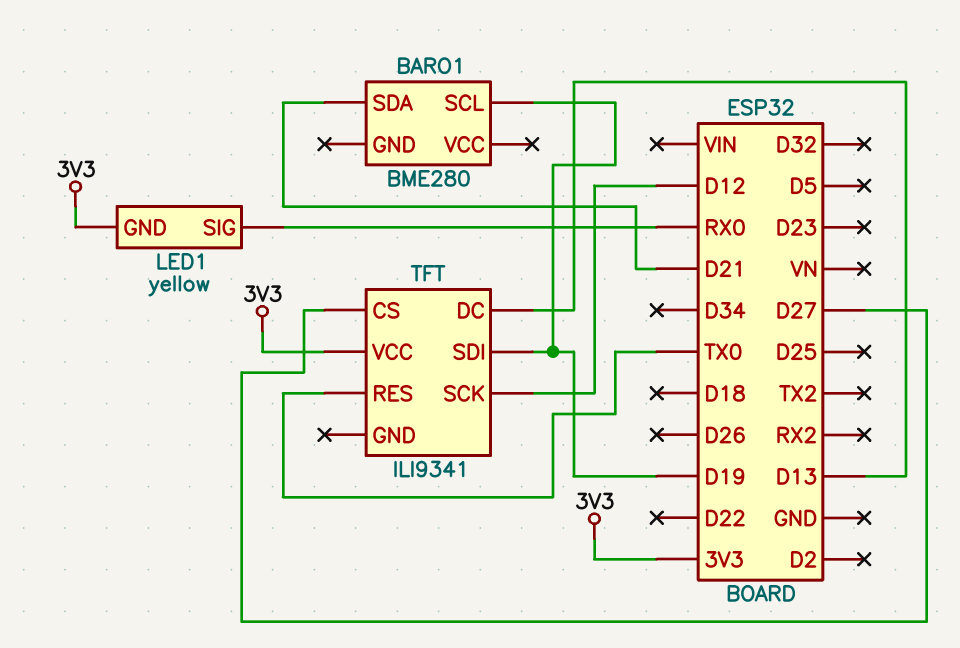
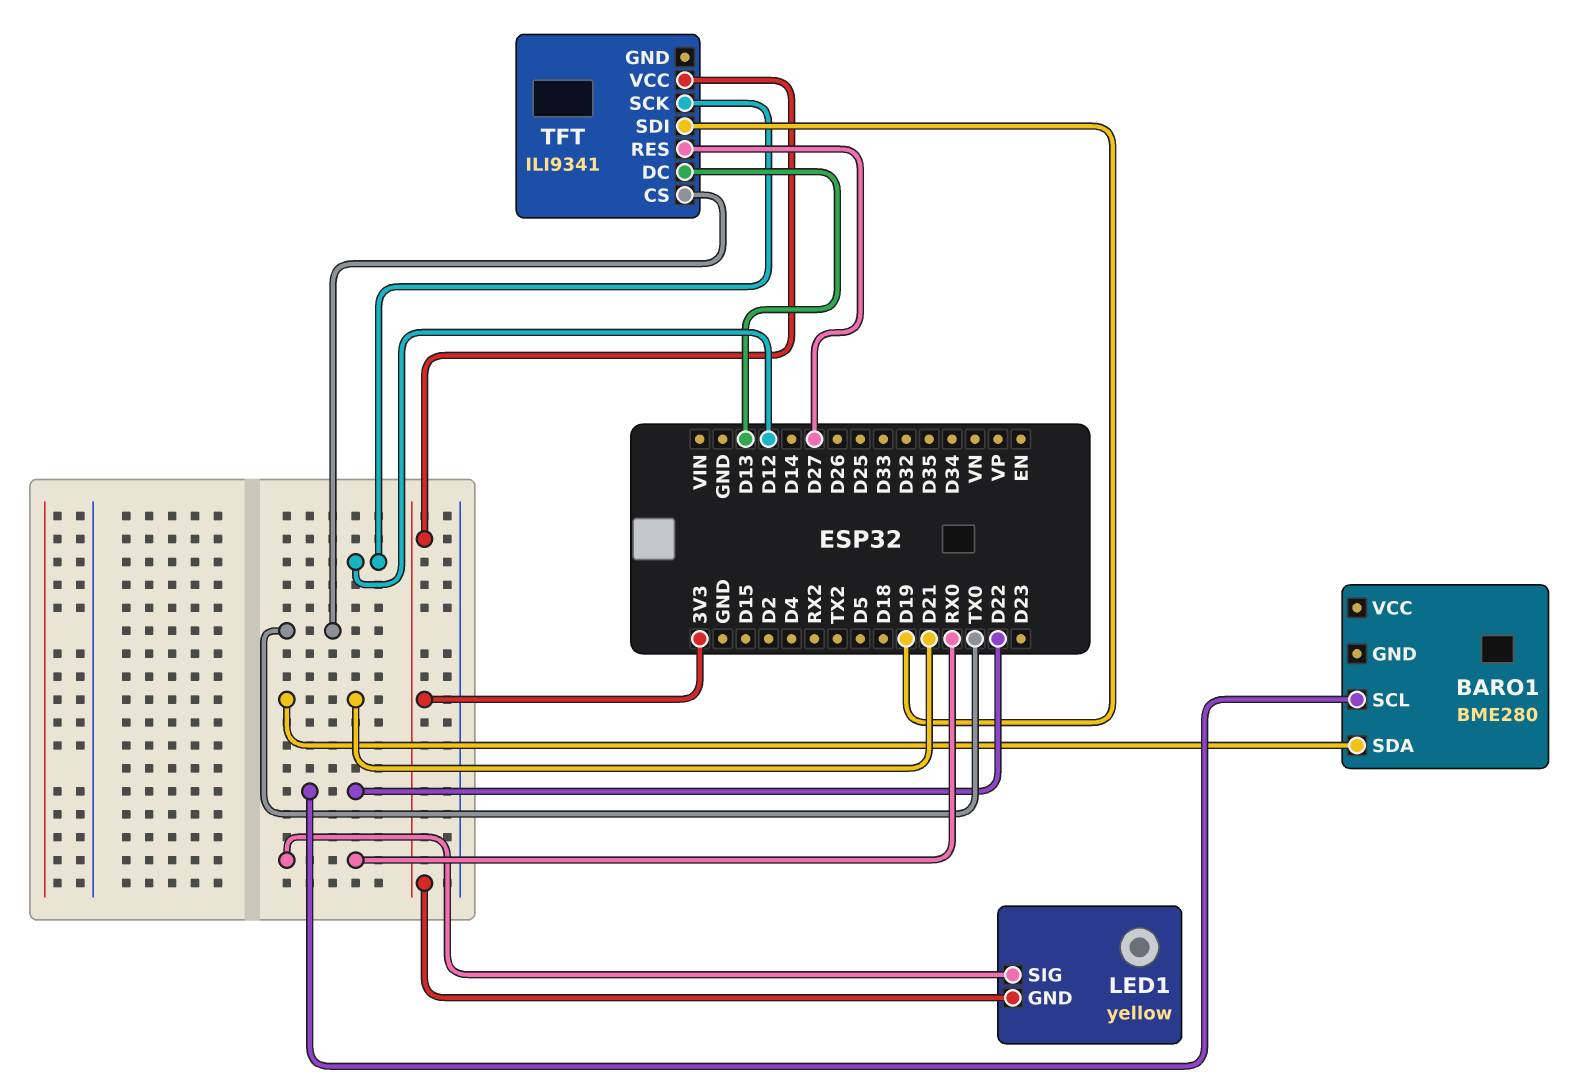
BARO1 pin SCL: D19 -> D22
TFT pin CS: D27 -> TX0
TFT pin RES: TX0 -> D27

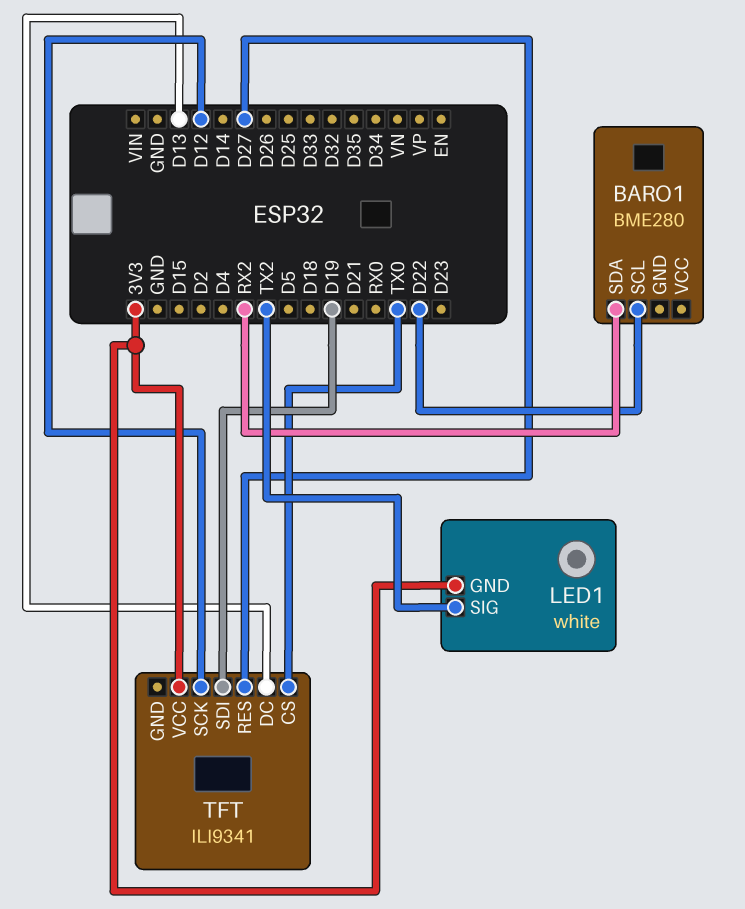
BARO1 pin SDA: D21 -> RX2
LED1: yellow -> white
LED1 pin SIG: RX0 -> TX2

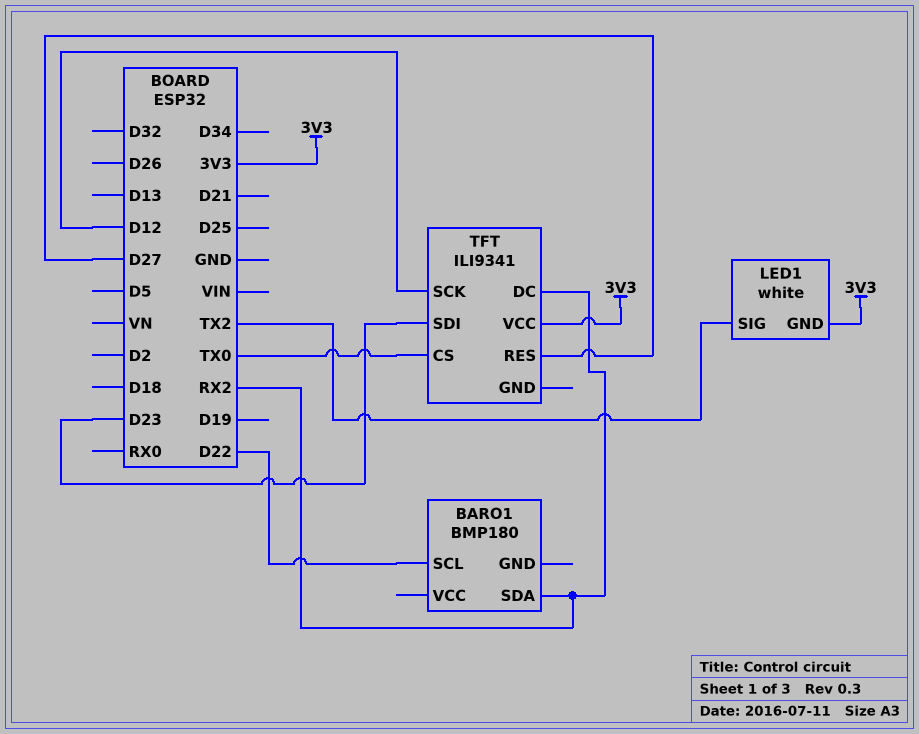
BARO1: BME280 -> BMP180
TFT pin DC: D13 -> RX2
TFT pin SDI: D19 -> D23

